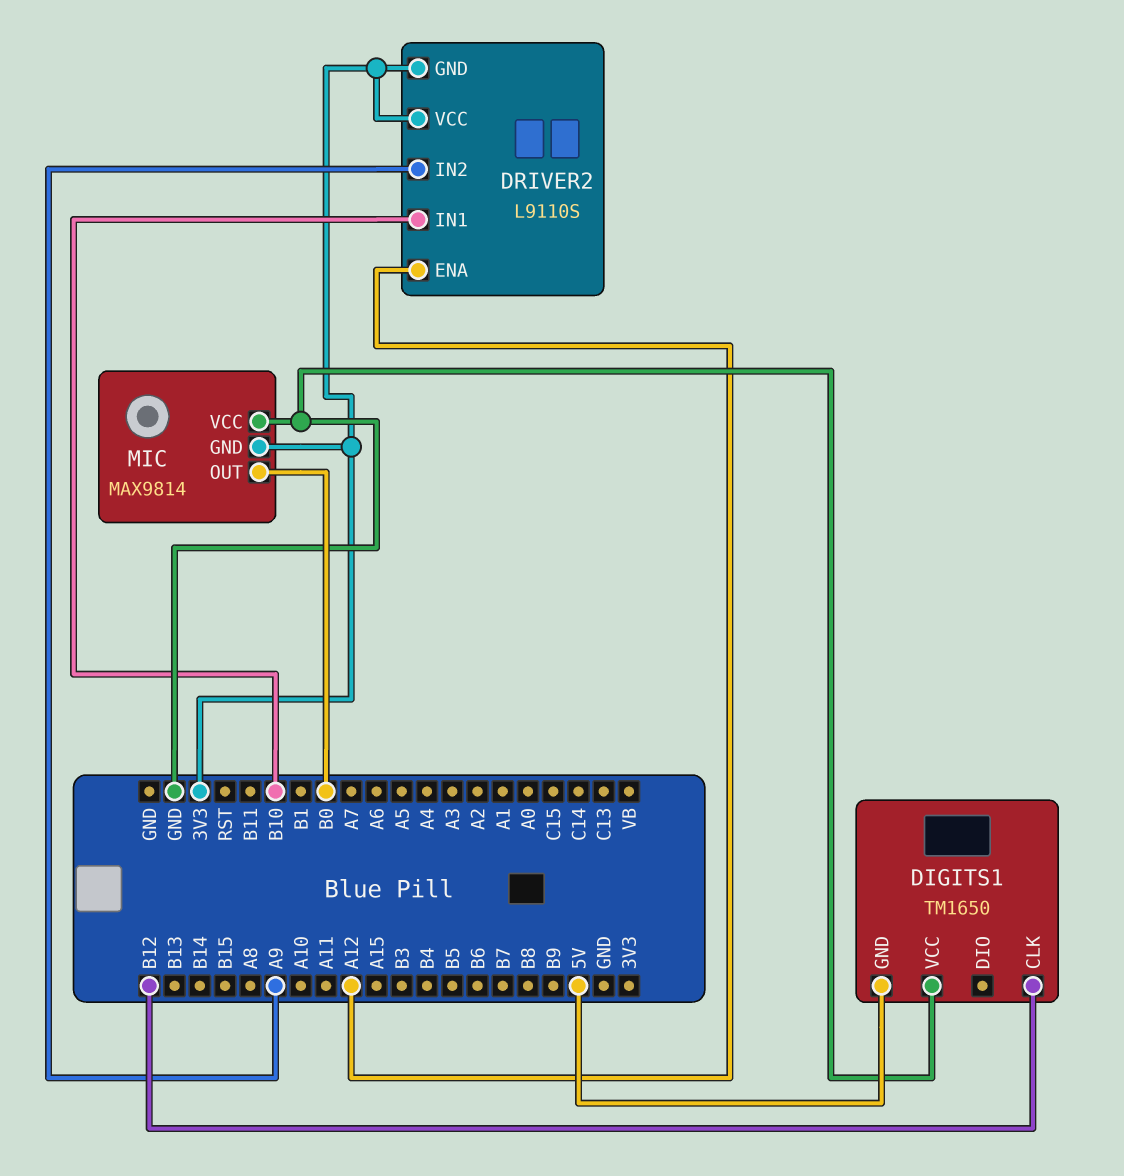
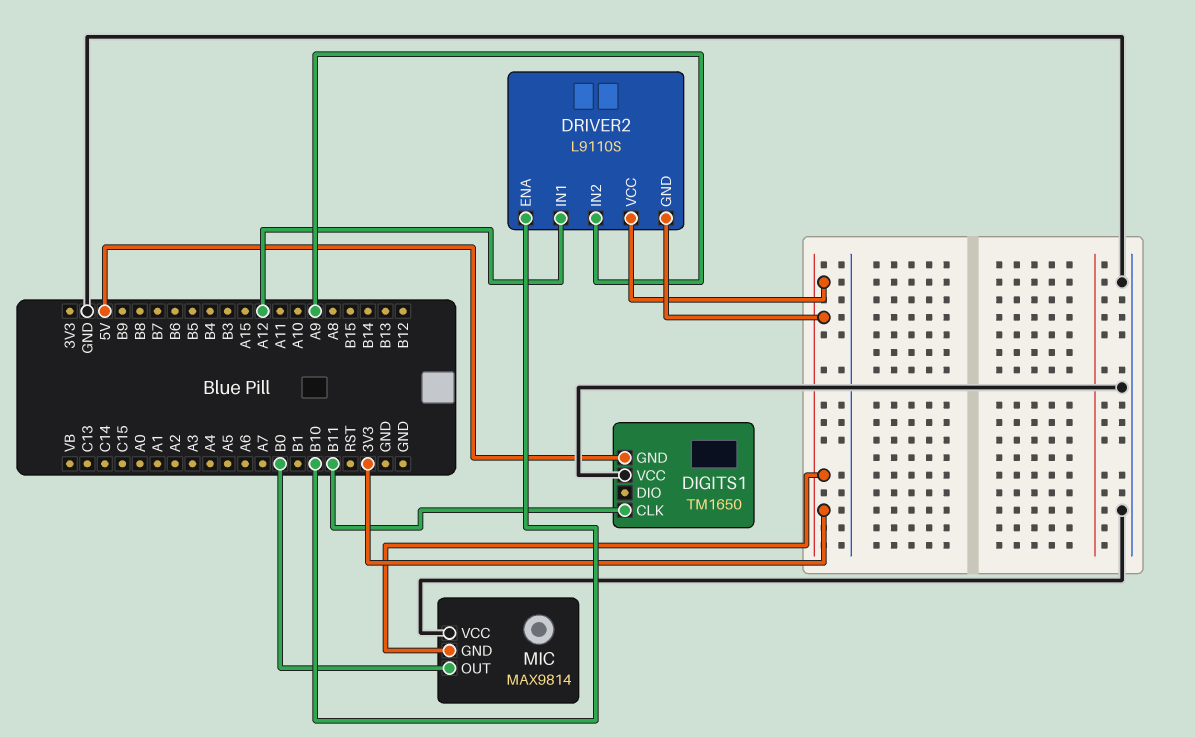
DIGITS1 pin CLK: B12 -> B11
DRIVER2 pin ENA: A12 -> B10
DRIVER2 pin IN1: B10 -> A12

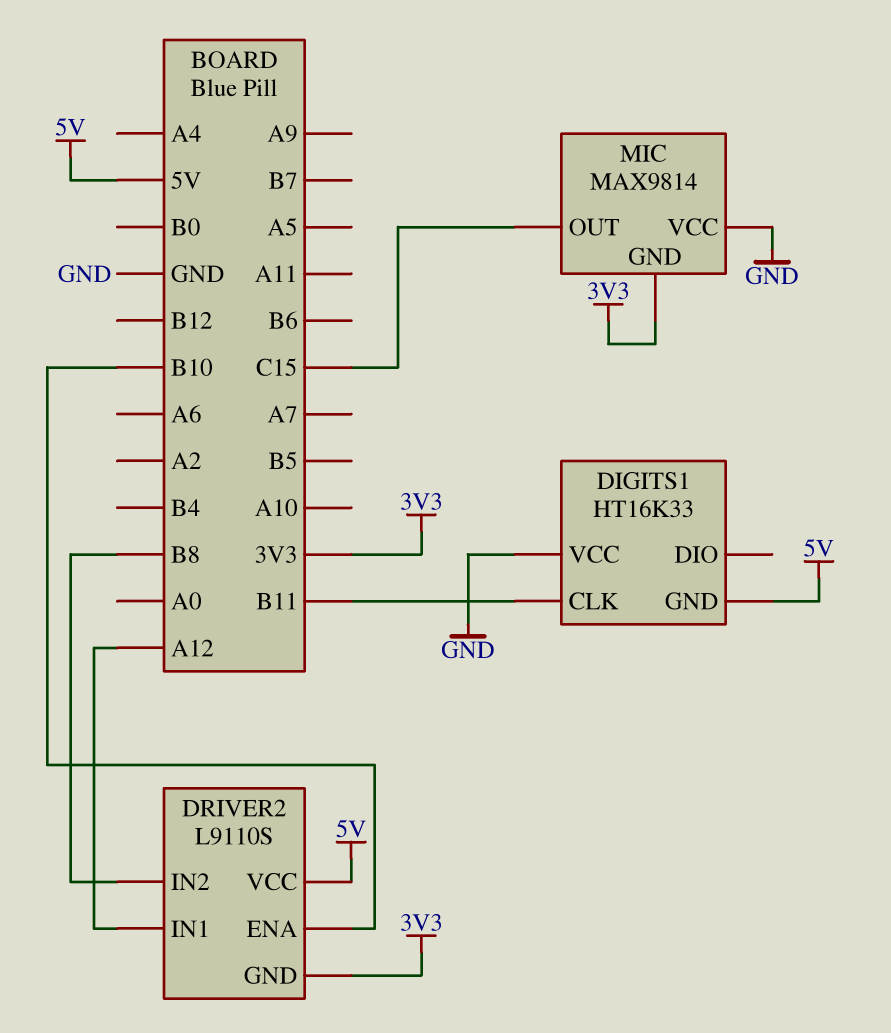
DIGITS1: TM1650 -> HT16K33
DRIVER2 pin IN2: A9 -> B8
DRIVER2 pin VCC: 3V3 -> 5V
MIC pin OUT: B0 -> C15

